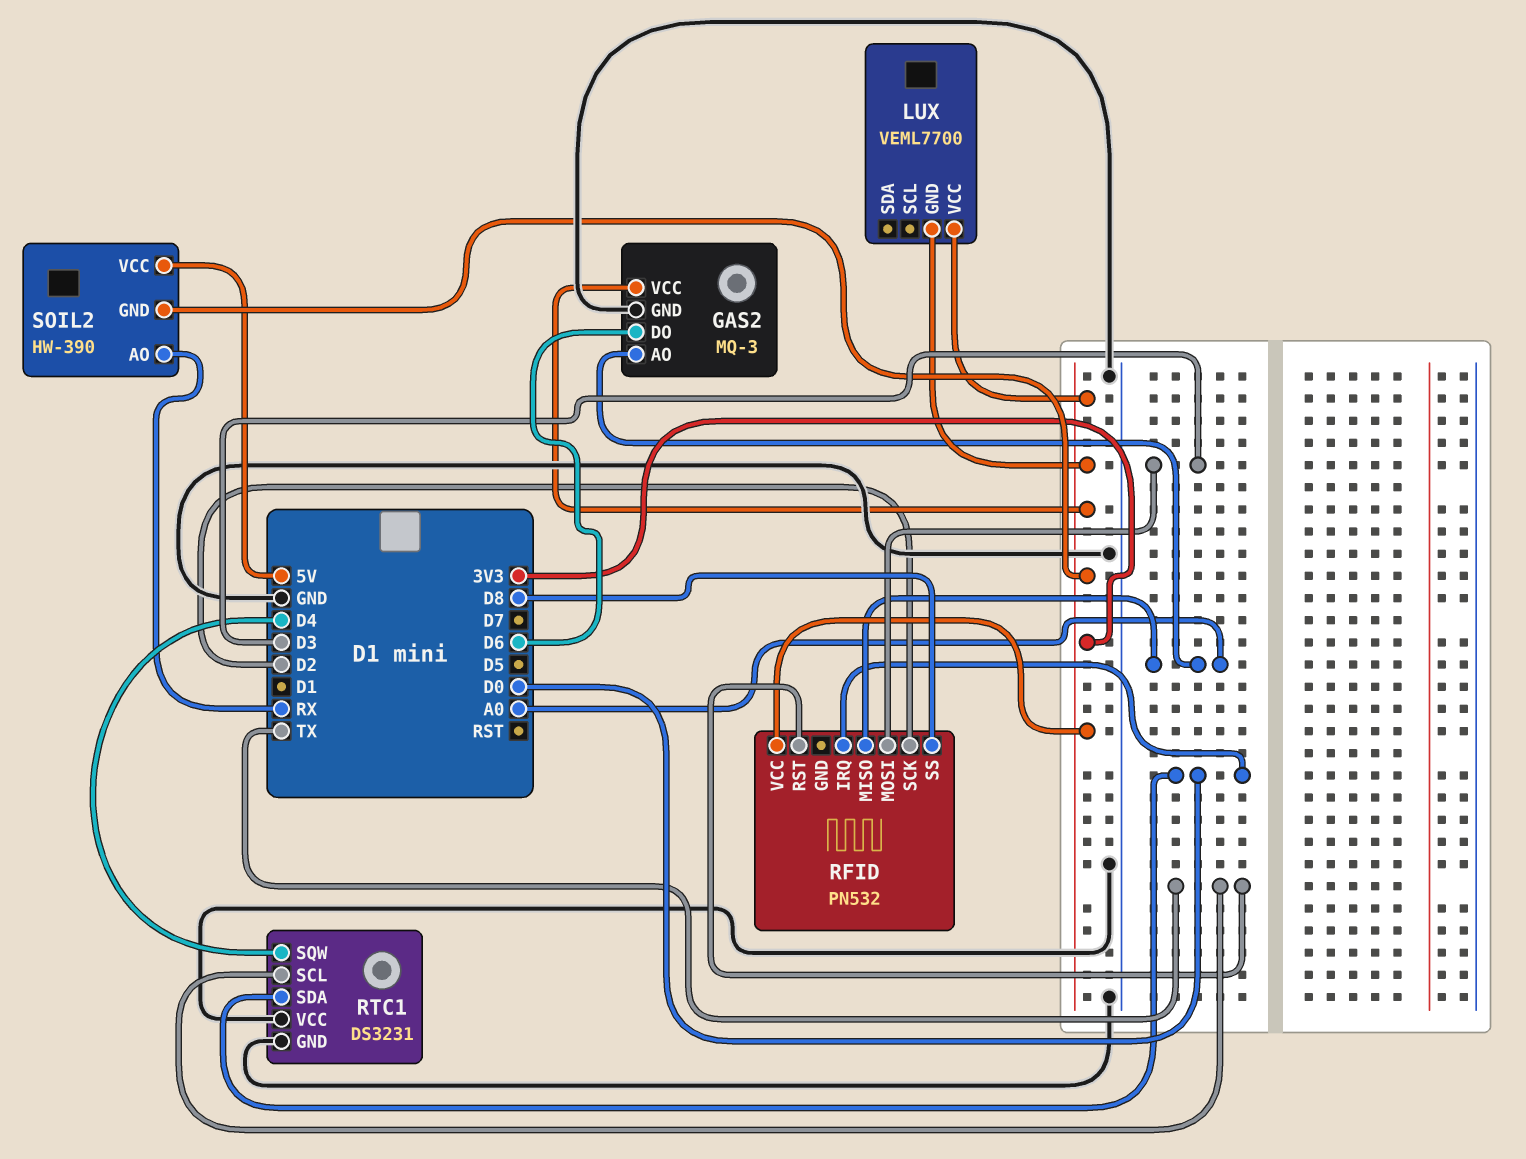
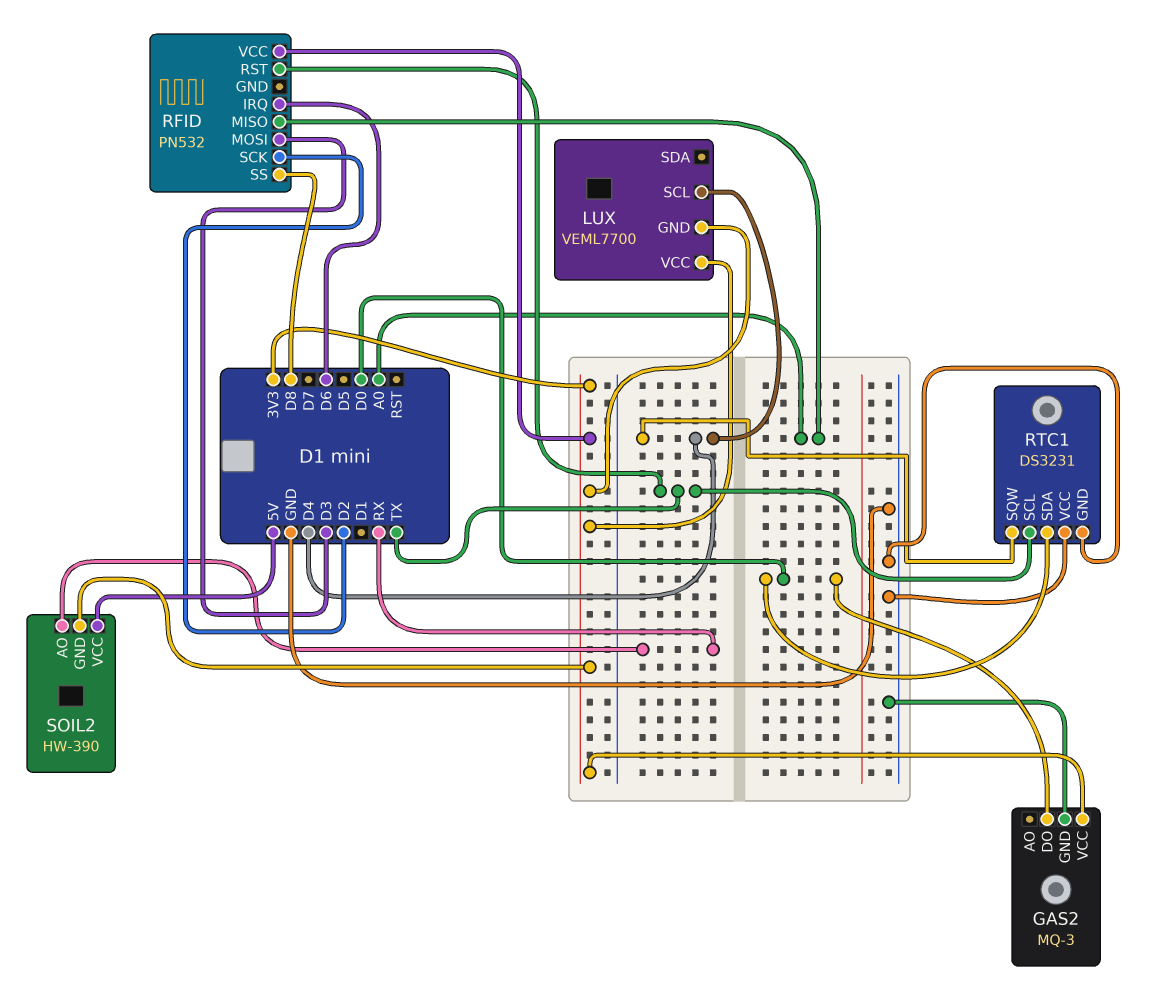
GAS2 pin AO: A0 -> none
GAS2 pin DO: D6 -> D0
LUX pin SCL: none -> D4
RFID pin IRQ: D0 -> D6

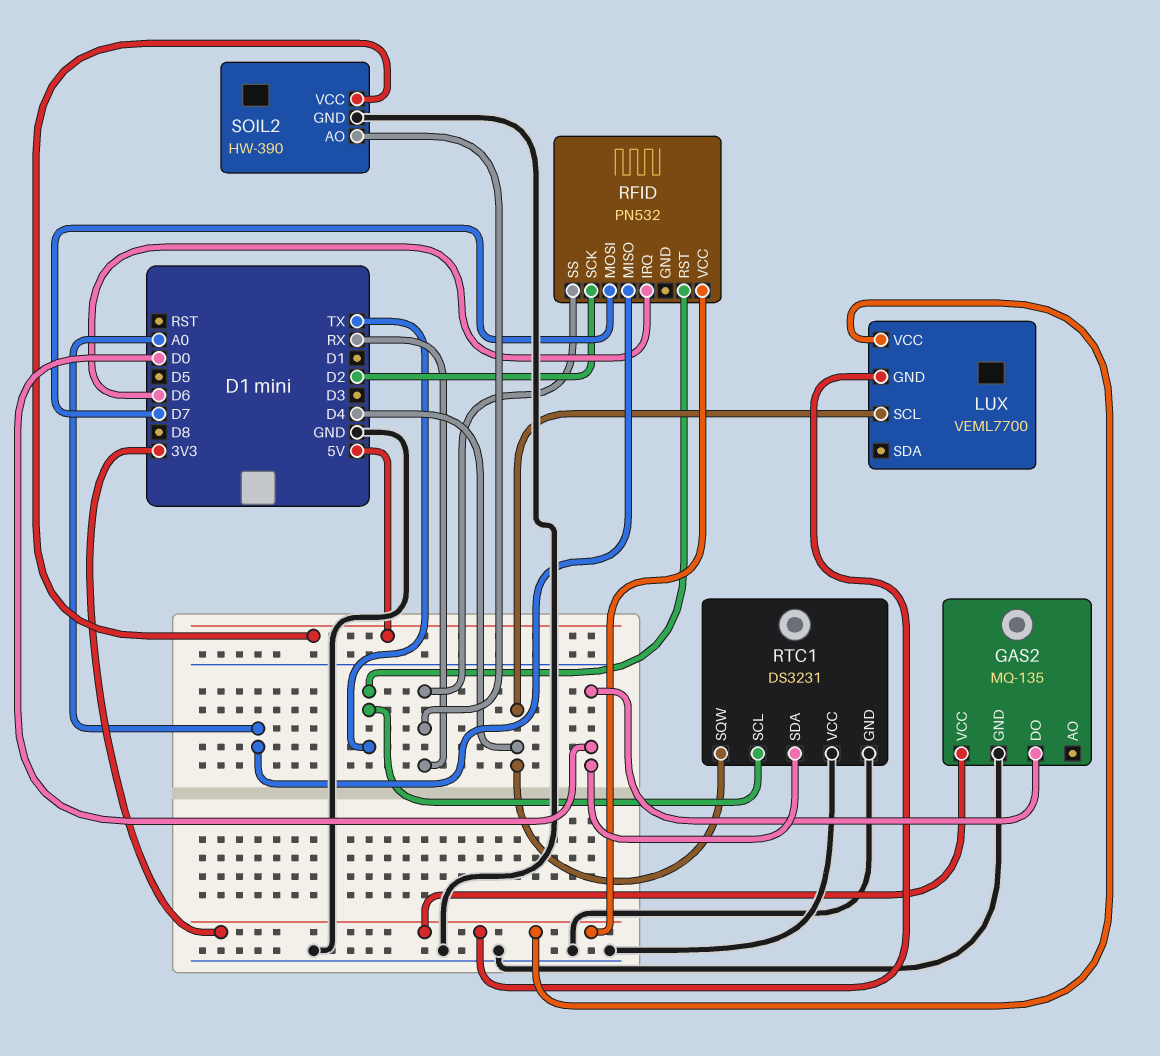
GAS2: MQ-3 -> MQ-135
RFID pin MOSI: D3 -> D7
RFID pin SS: D8 -> RX
SOIL2 pin GND: 3V3 -> GND

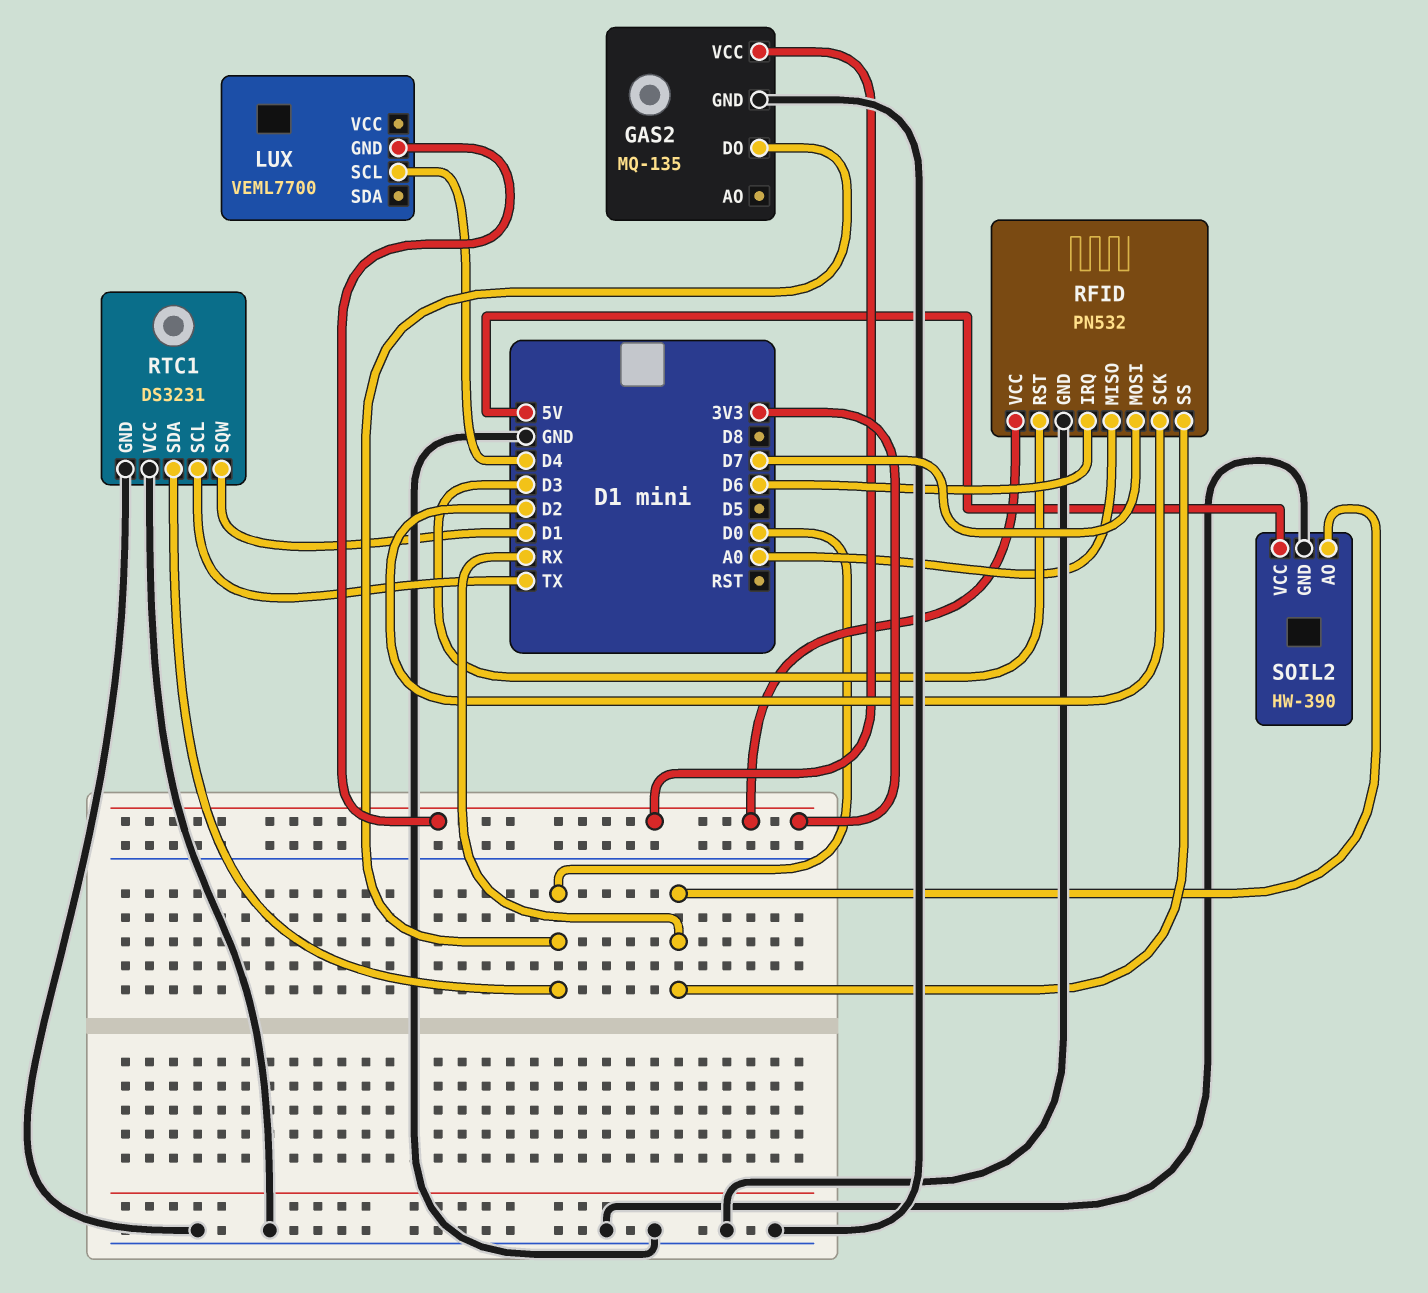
LUX pin VCC: 3V3 -> none
RFID pin GND: none -> GND
RFID pin RST: TX -> D3
RTC1 pin SQW: D4 -> D1

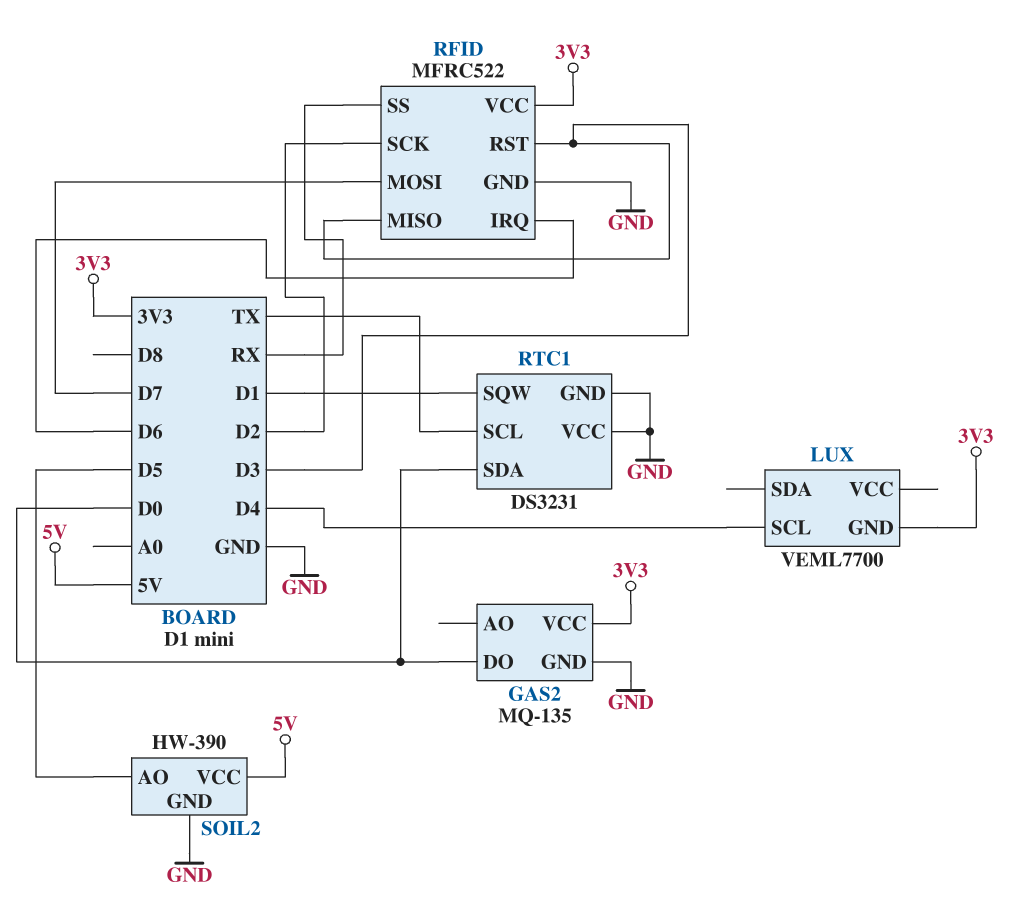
RFID: PN532 -> MFRC522
RFID pin MISO: A0 -> D3
SOIL2 pin AO: RX -> D5

